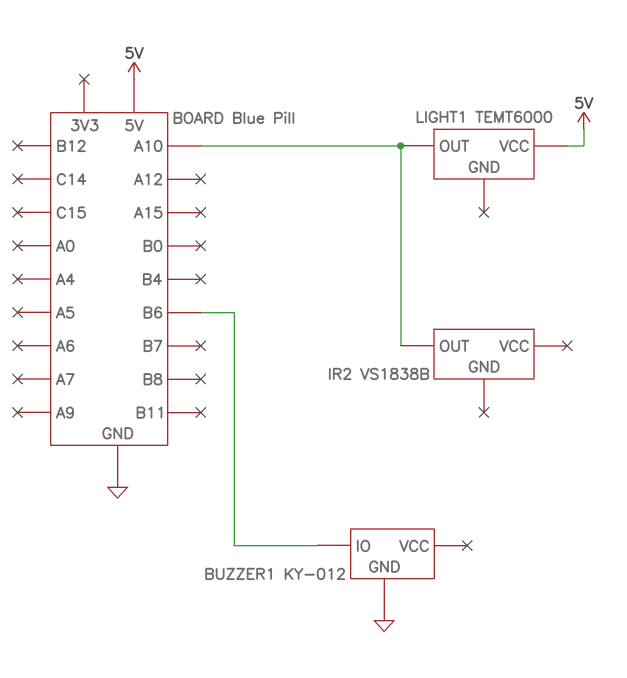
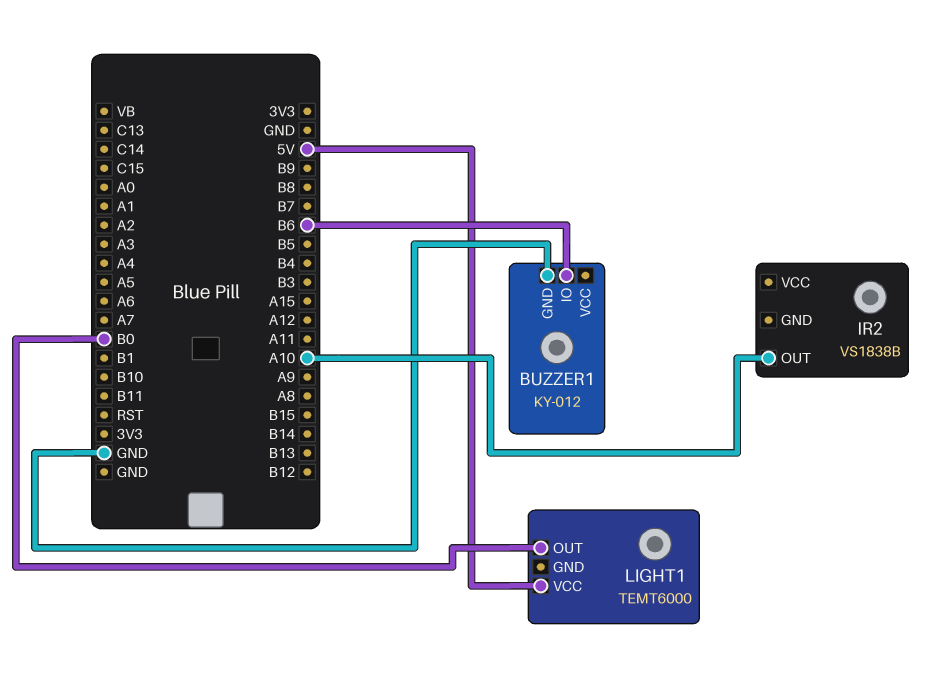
LIGHT1 pin OUT: A10 -> B0

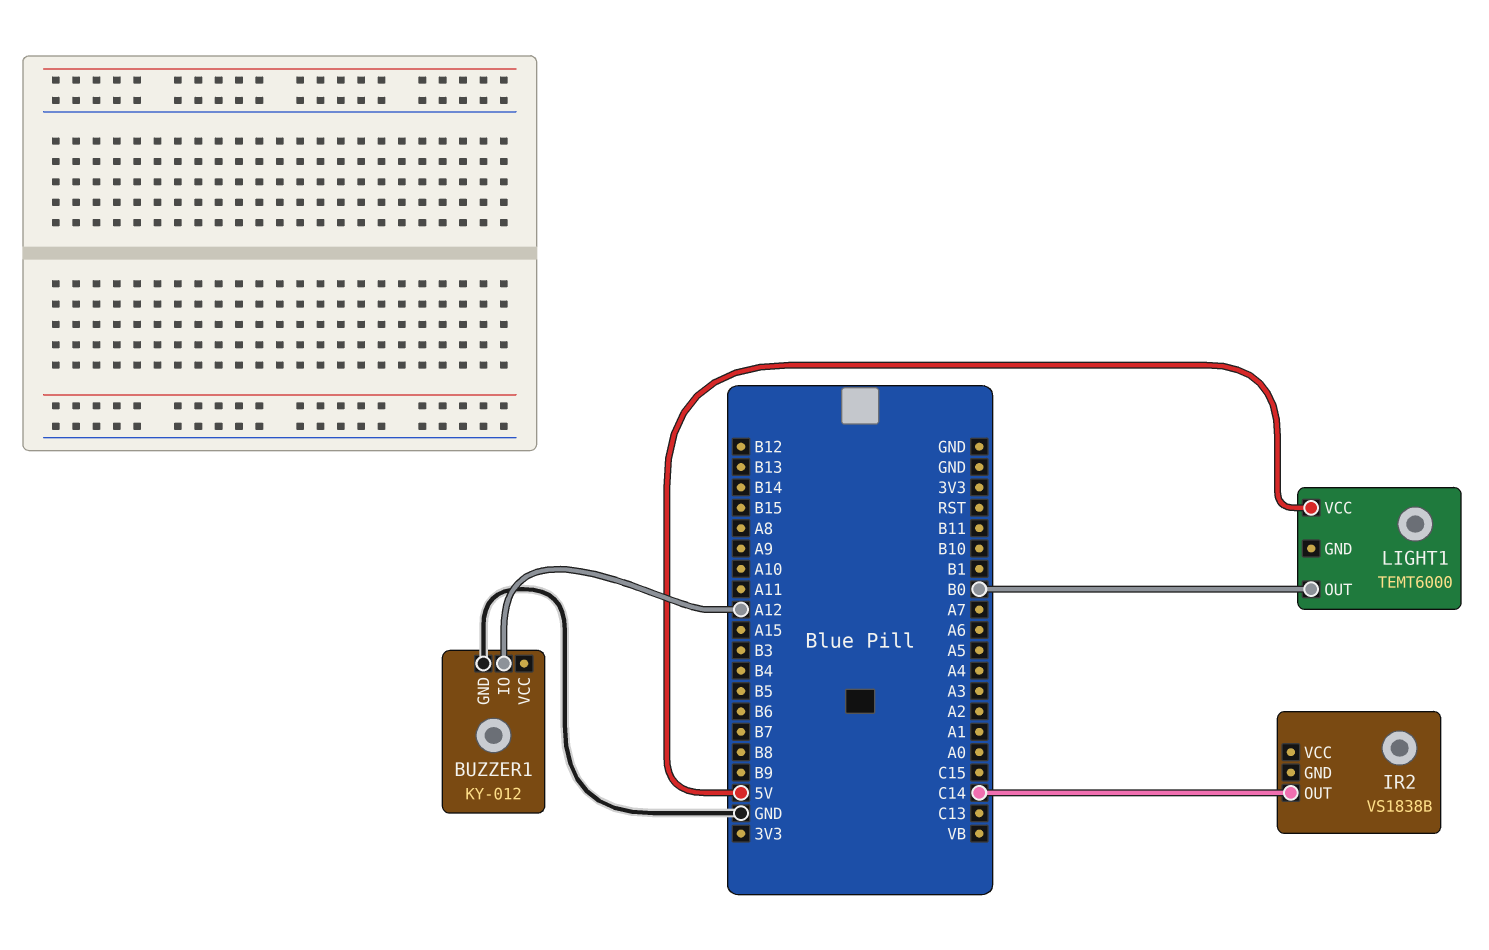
BUZZER1 pin IO: B6 -> A12
IR2 pin OUT: A10 -> C14

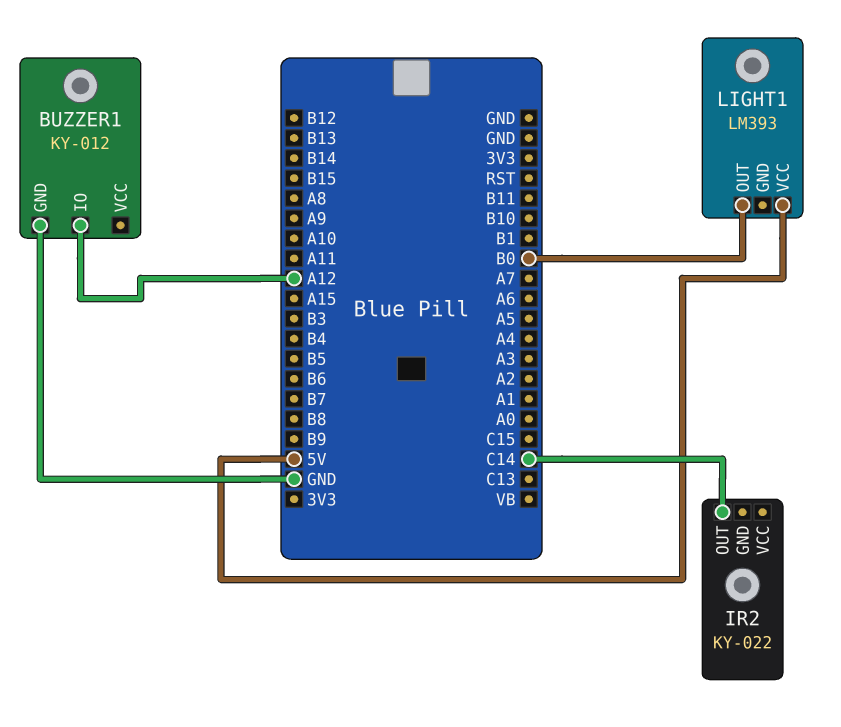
IR2: VS1838B -> KY-022
LIGHT1: TEMT6000 -> LM393

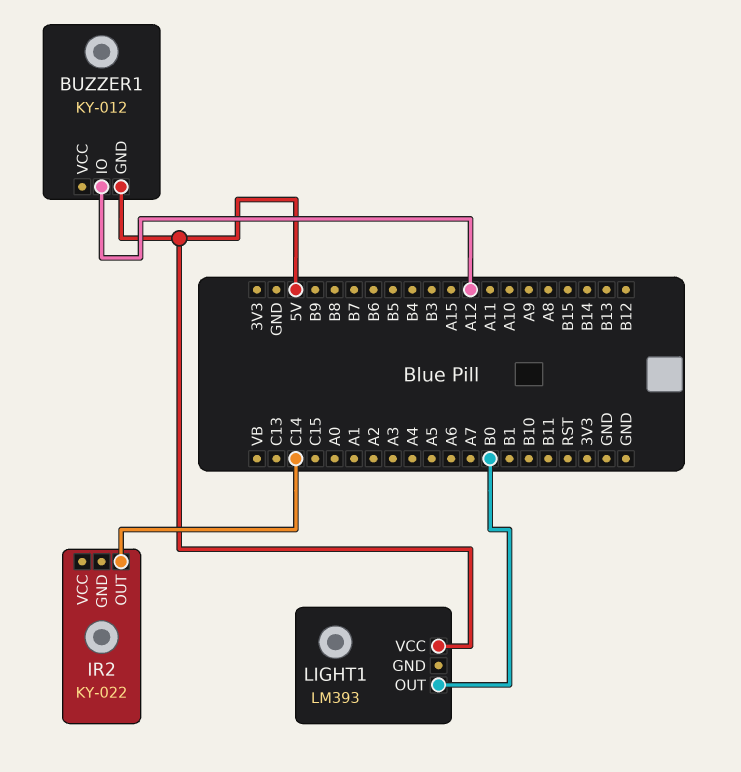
BUZZER1 pin GND: GND -> 5V

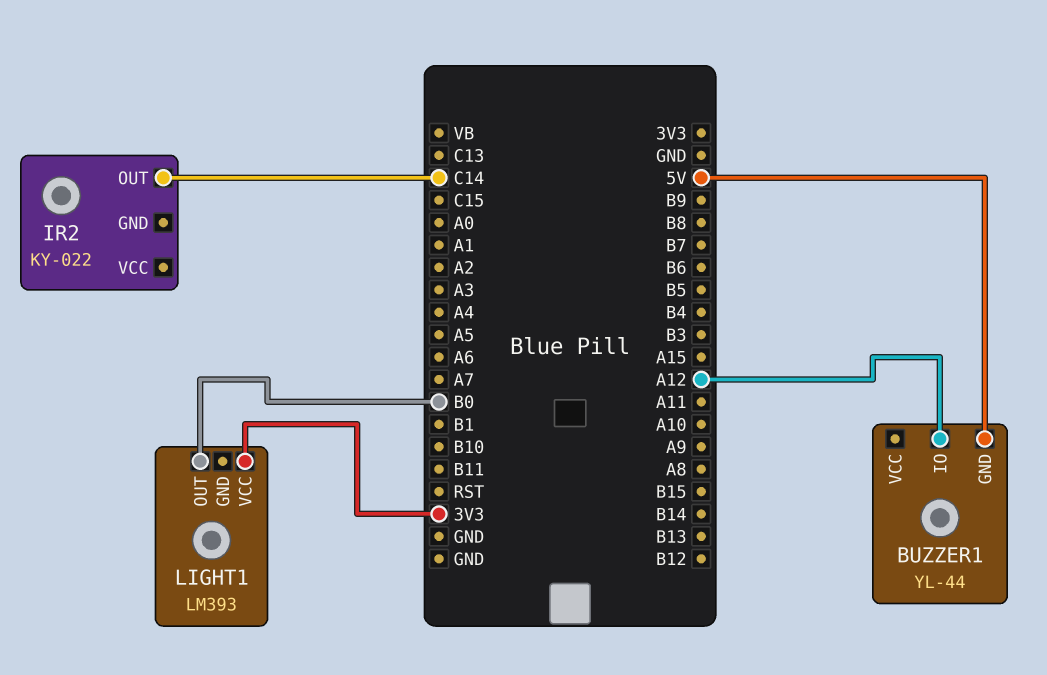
BUZZER1: KY-012 -> YL-44
LIGHT1 pin VCC: 5V -> 3V3

